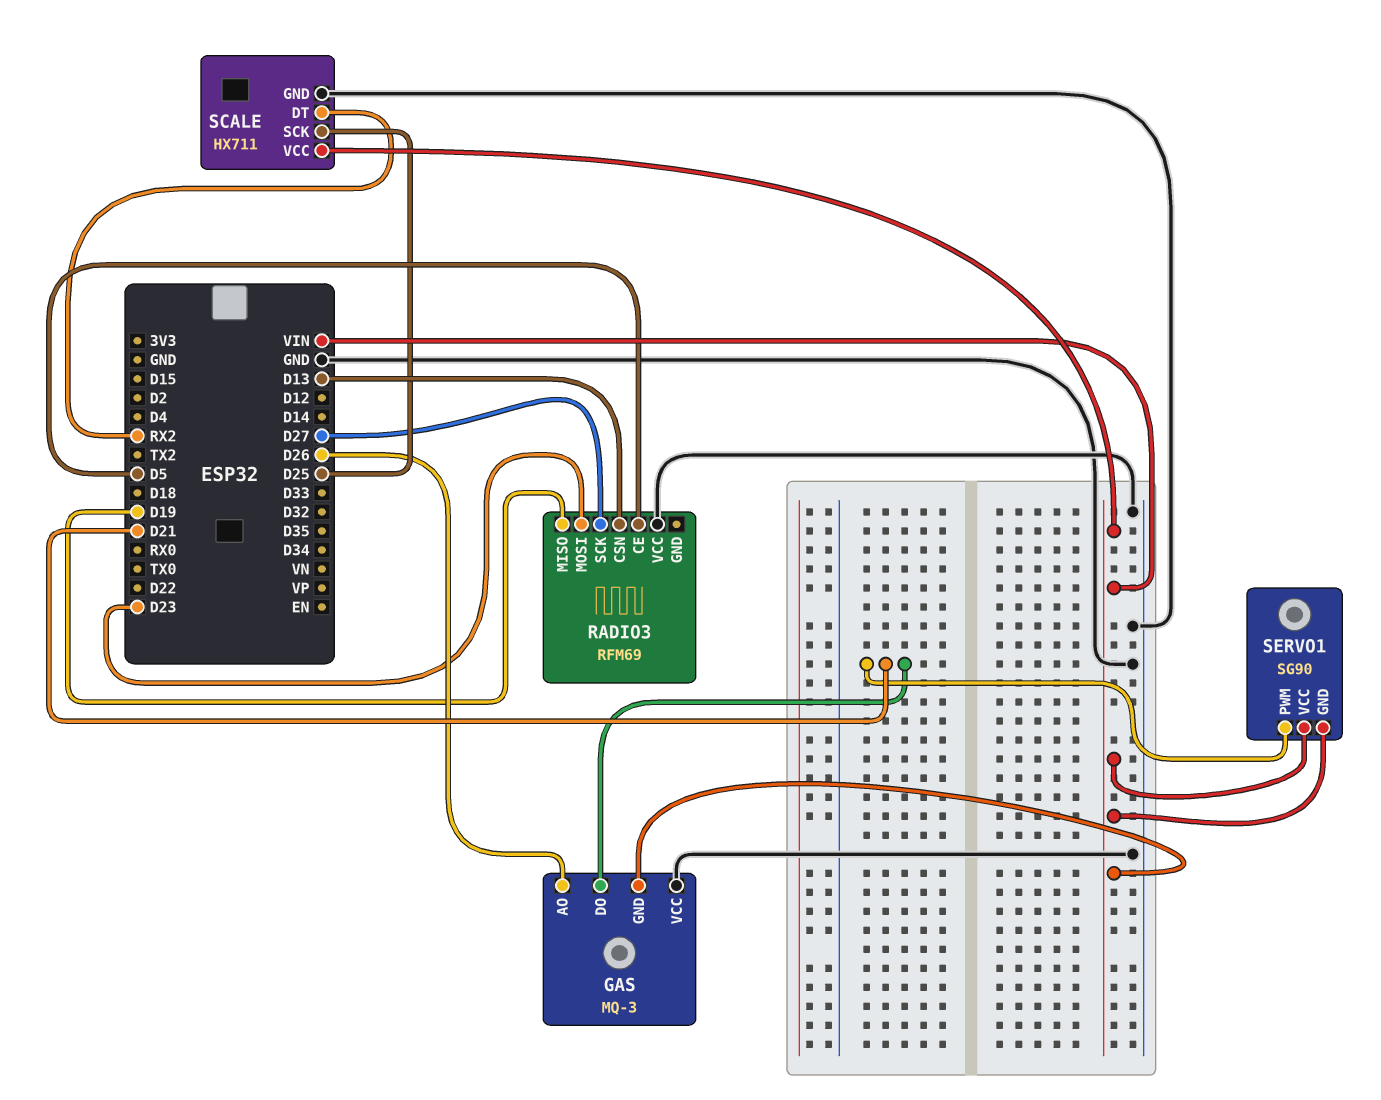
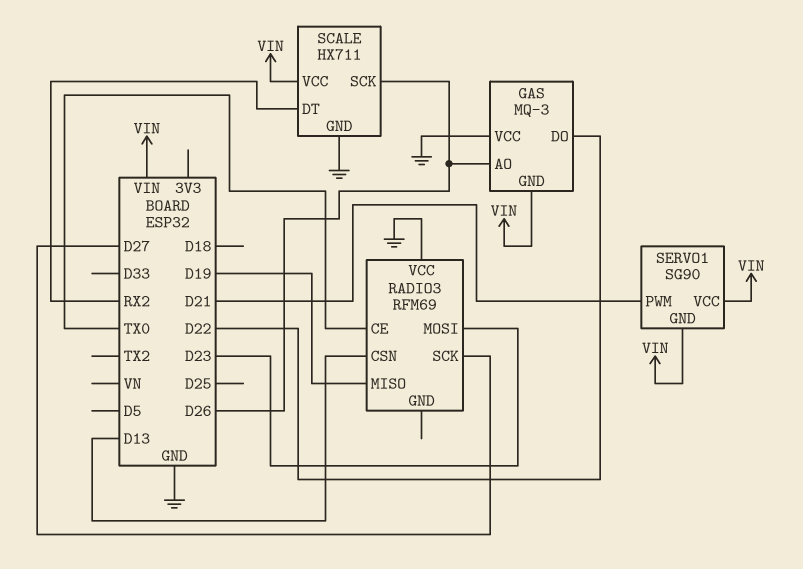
GAS pin DO: D21 -> D22
RADIO3 pin CE: D5 -> TX0
SCALE pin SCK: D25 -> D26

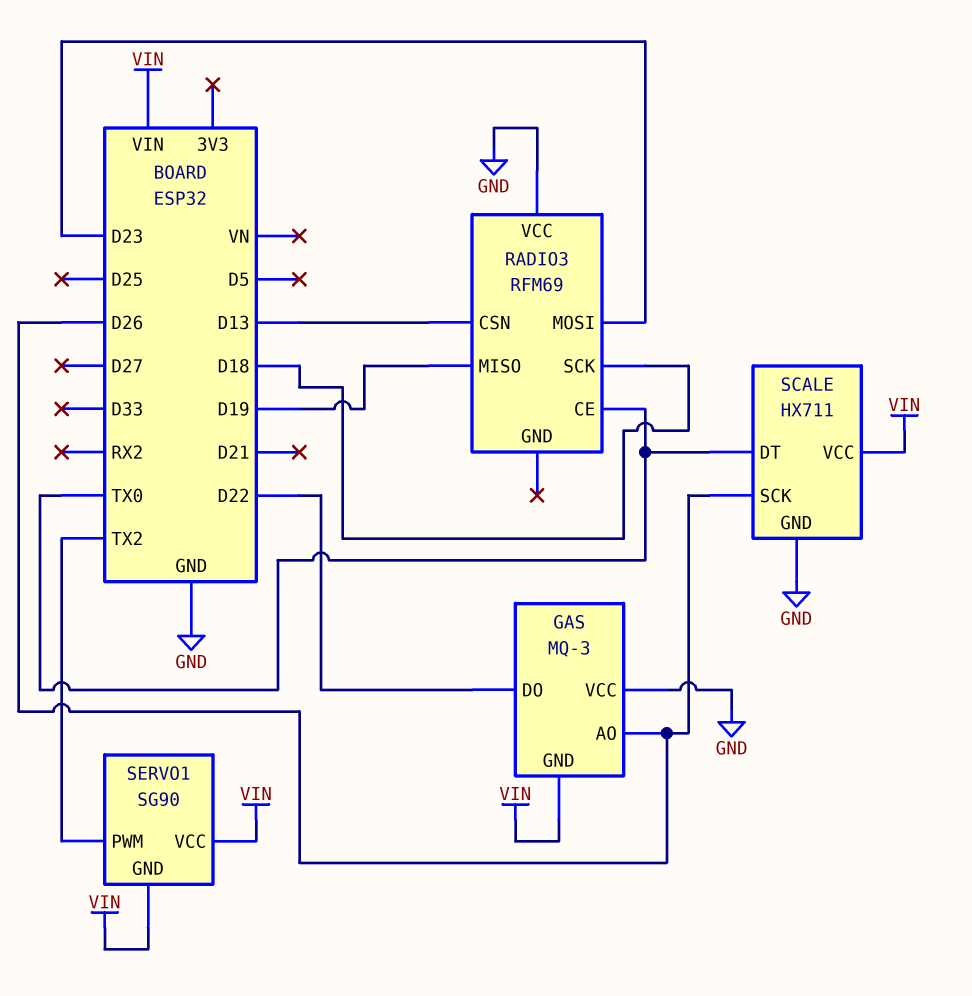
RADIO3 pin SCK: D27 -> D18
SCALE pin DT: RX2 -> TX0
SERVO1 pin PWM: D21 -> TX2

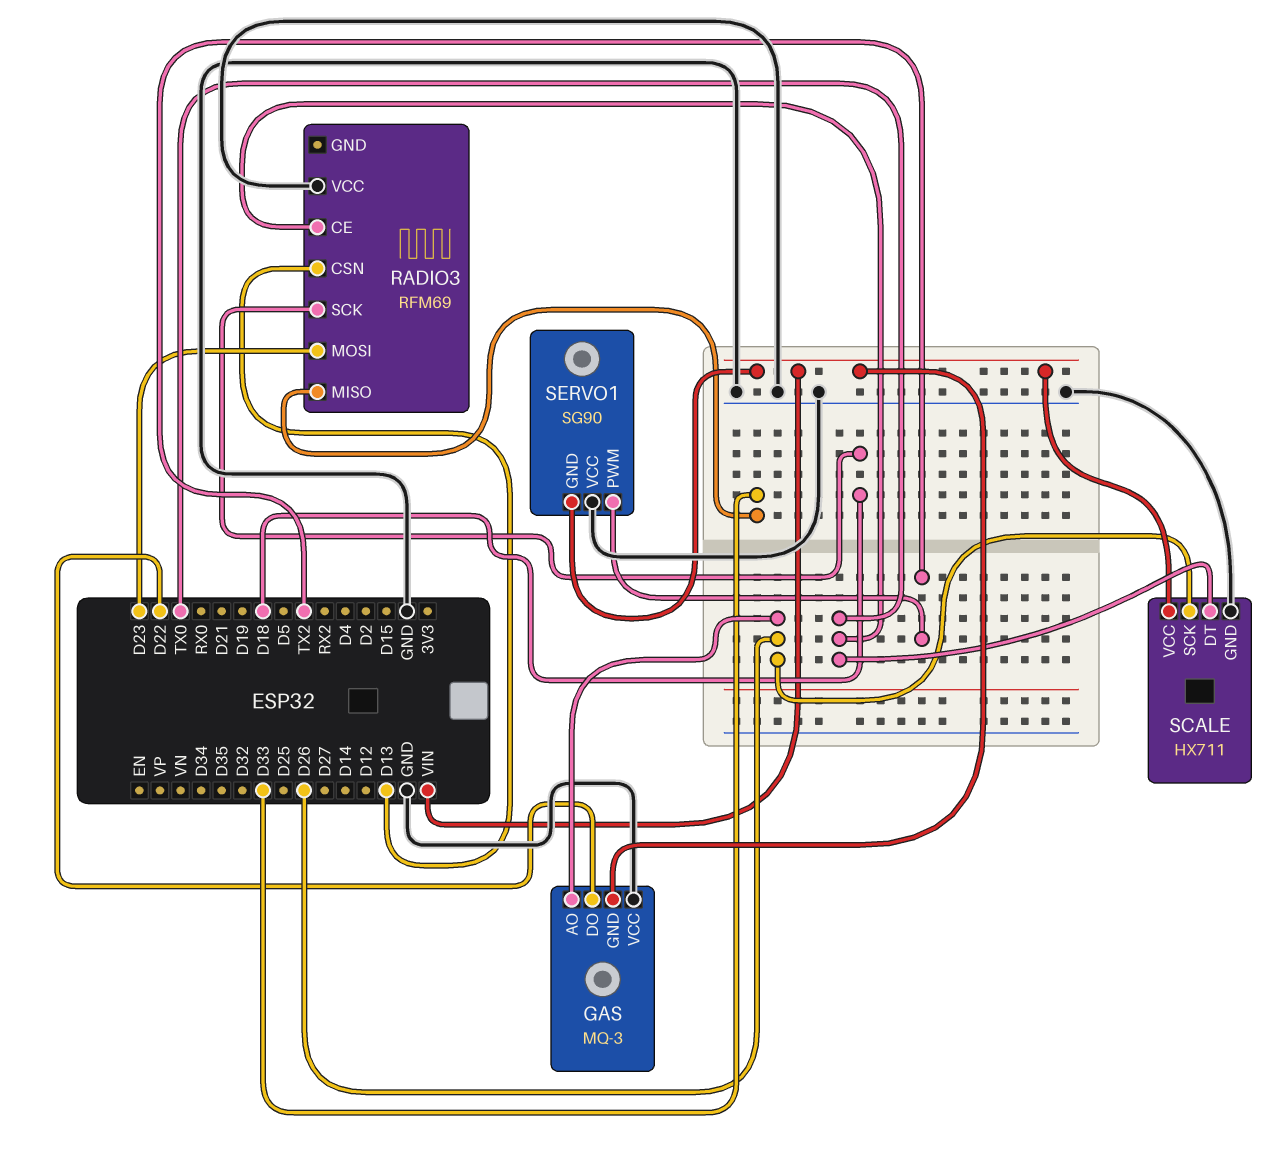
RADIO3 pin MISO: D19 -> D33
SERVO1 pin VCC: VIN -> GND

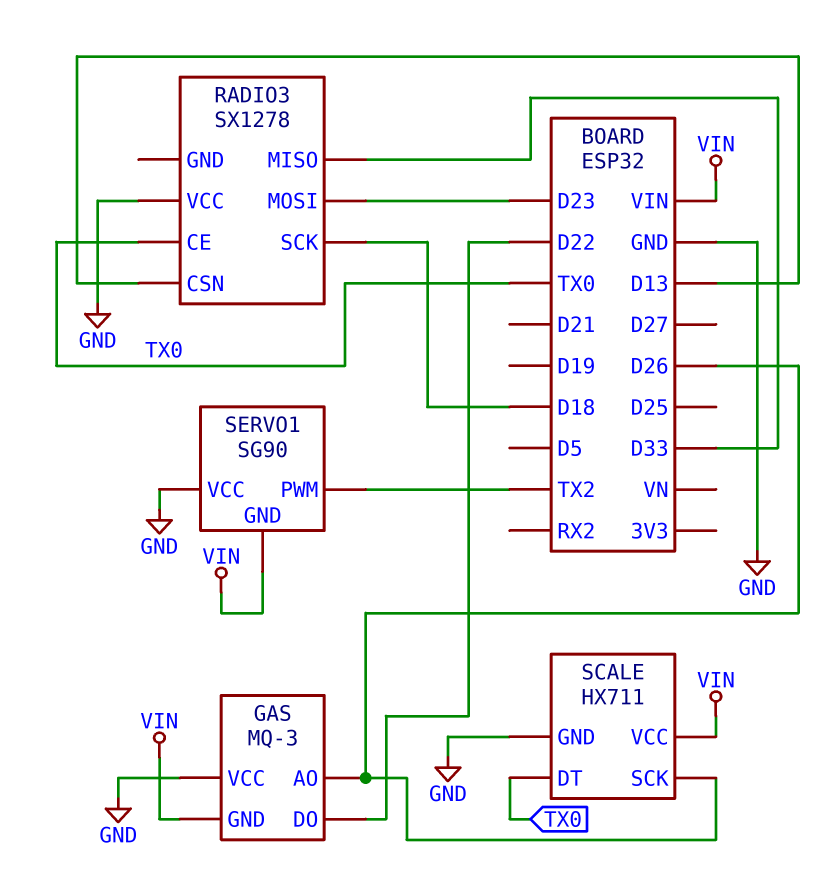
RADIO3: RFM69 -> SX1278

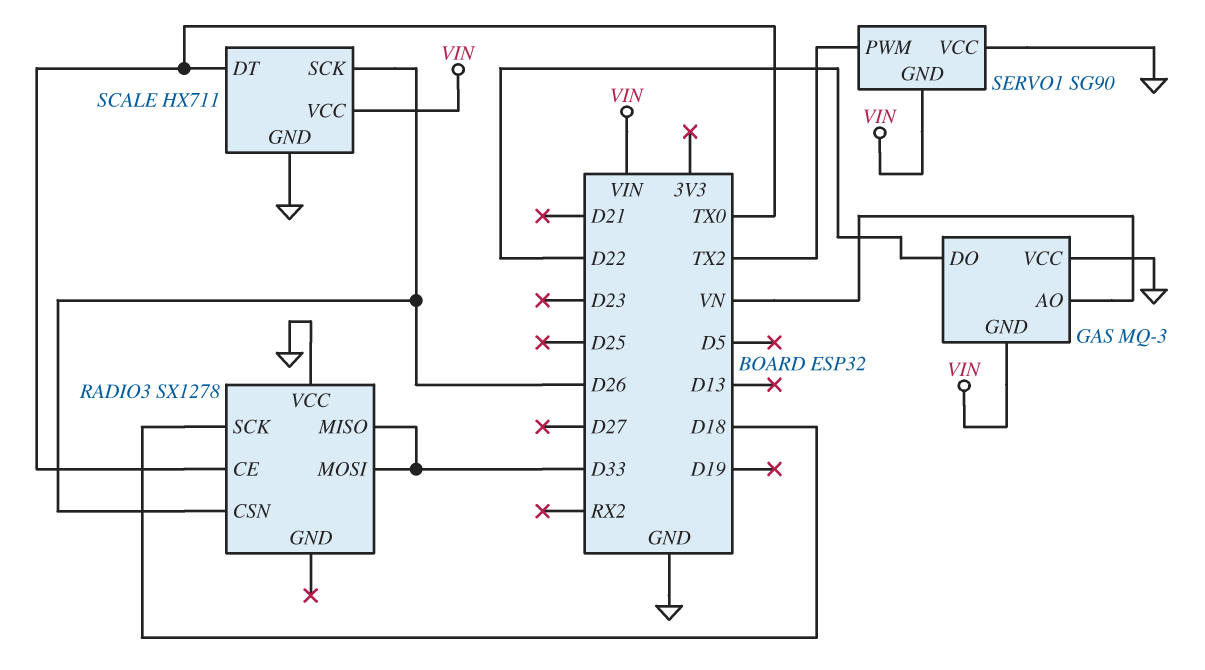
GAS pin AO: D26 -> VN
RADIO3 pin CSN: D13 -> D26
RADIO3 pin MOSI: D23 -> D33

